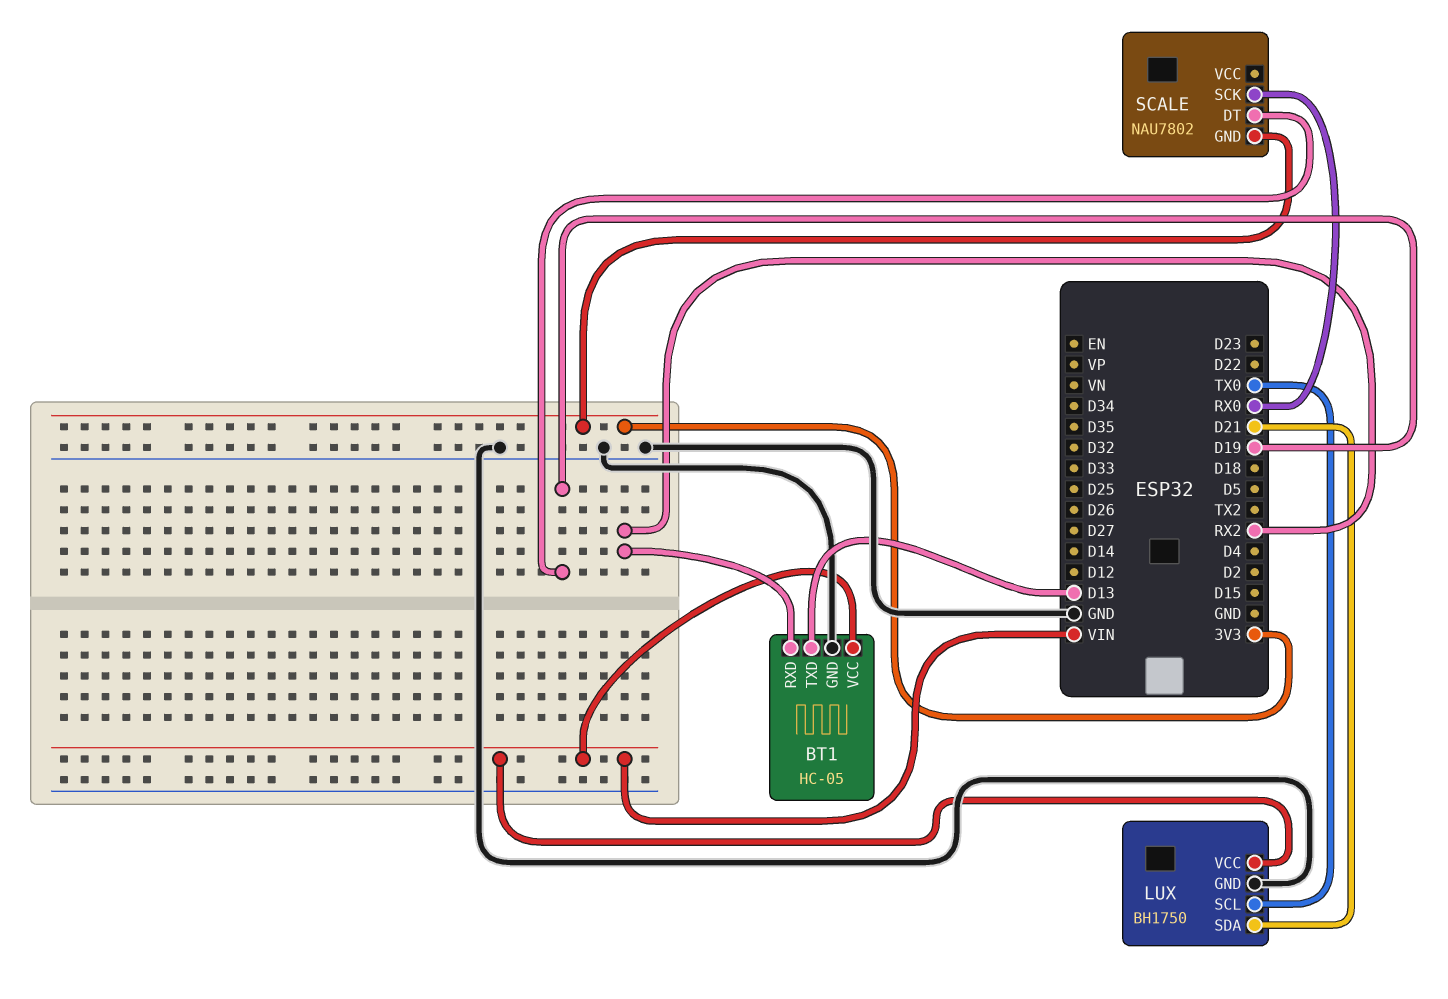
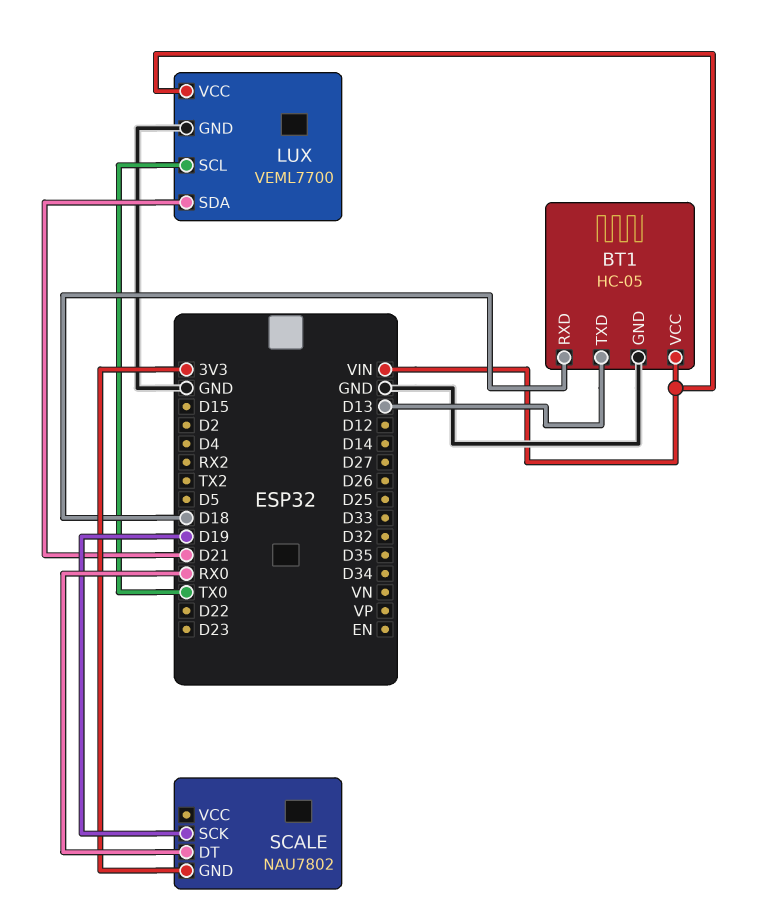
BT1 pin RXD: RX2 -> D18
LUX: BH1750 -> VEML7700
SCALE pin DT: D19 -> RX0
SCALE pin SCK: RX0 -> D19

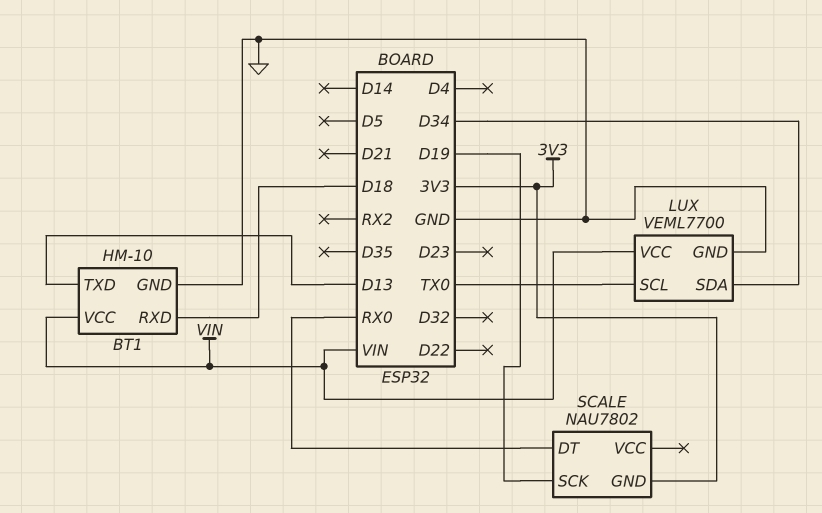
BT1: HC-05 -> HM-10
LUX pin SDA: D21 -> D34

